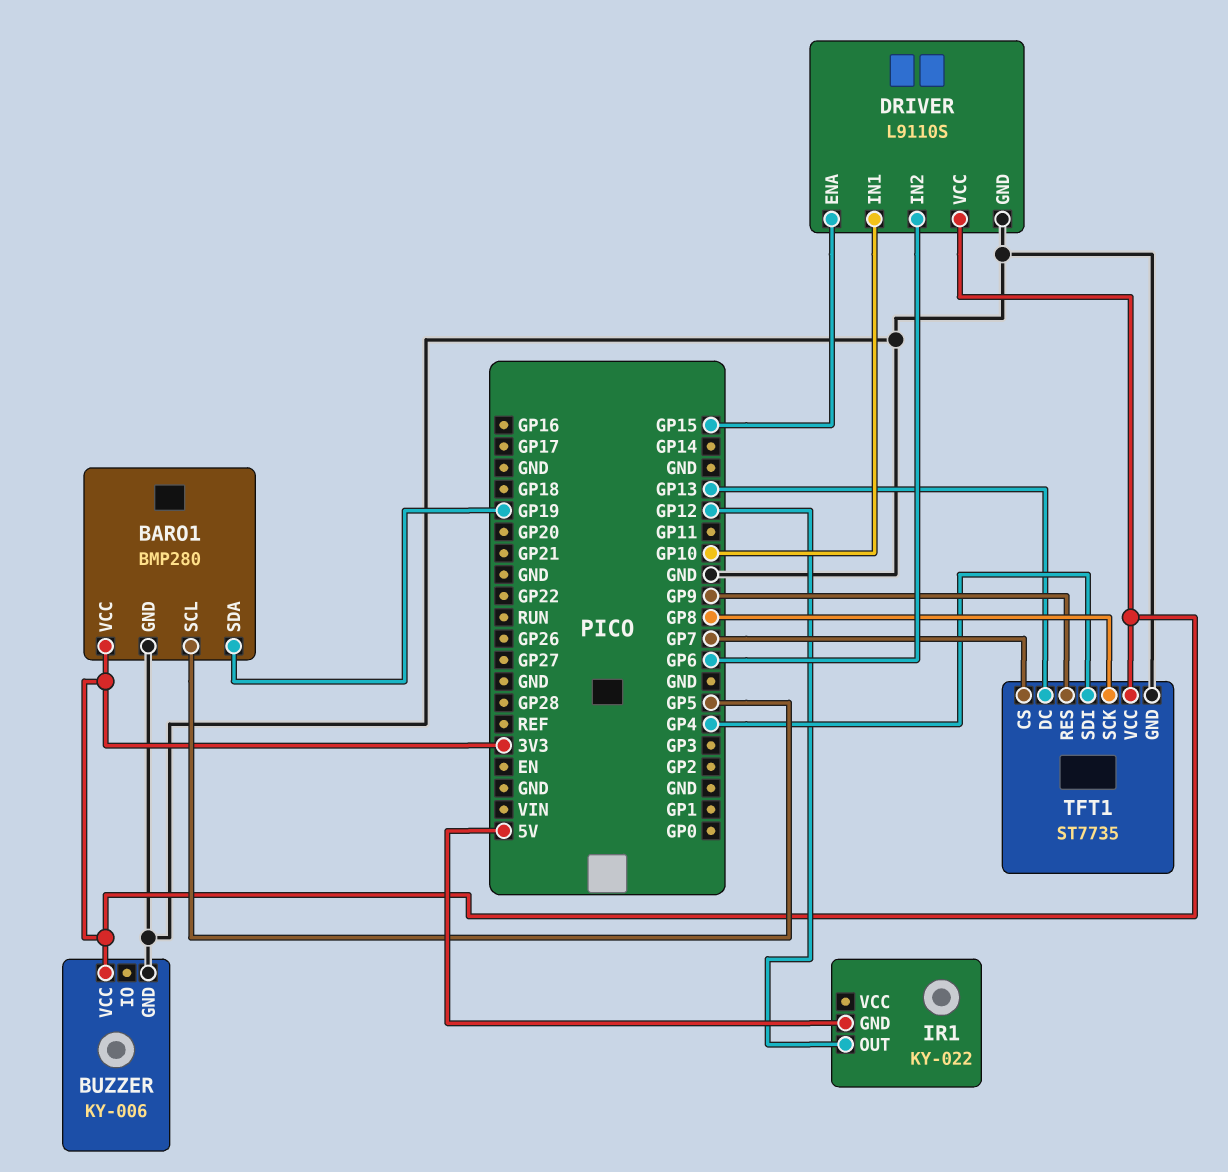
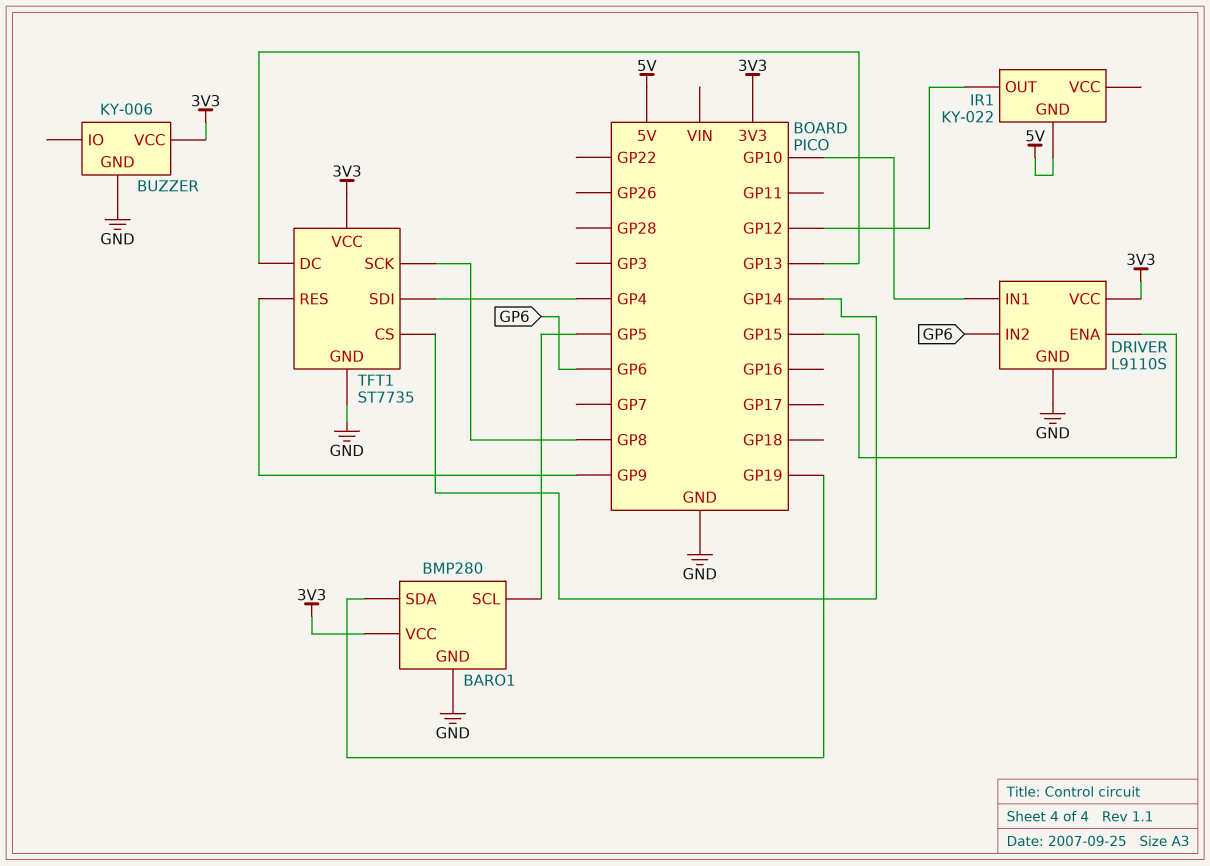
TFT1 pin CS: GP7 -> GP14

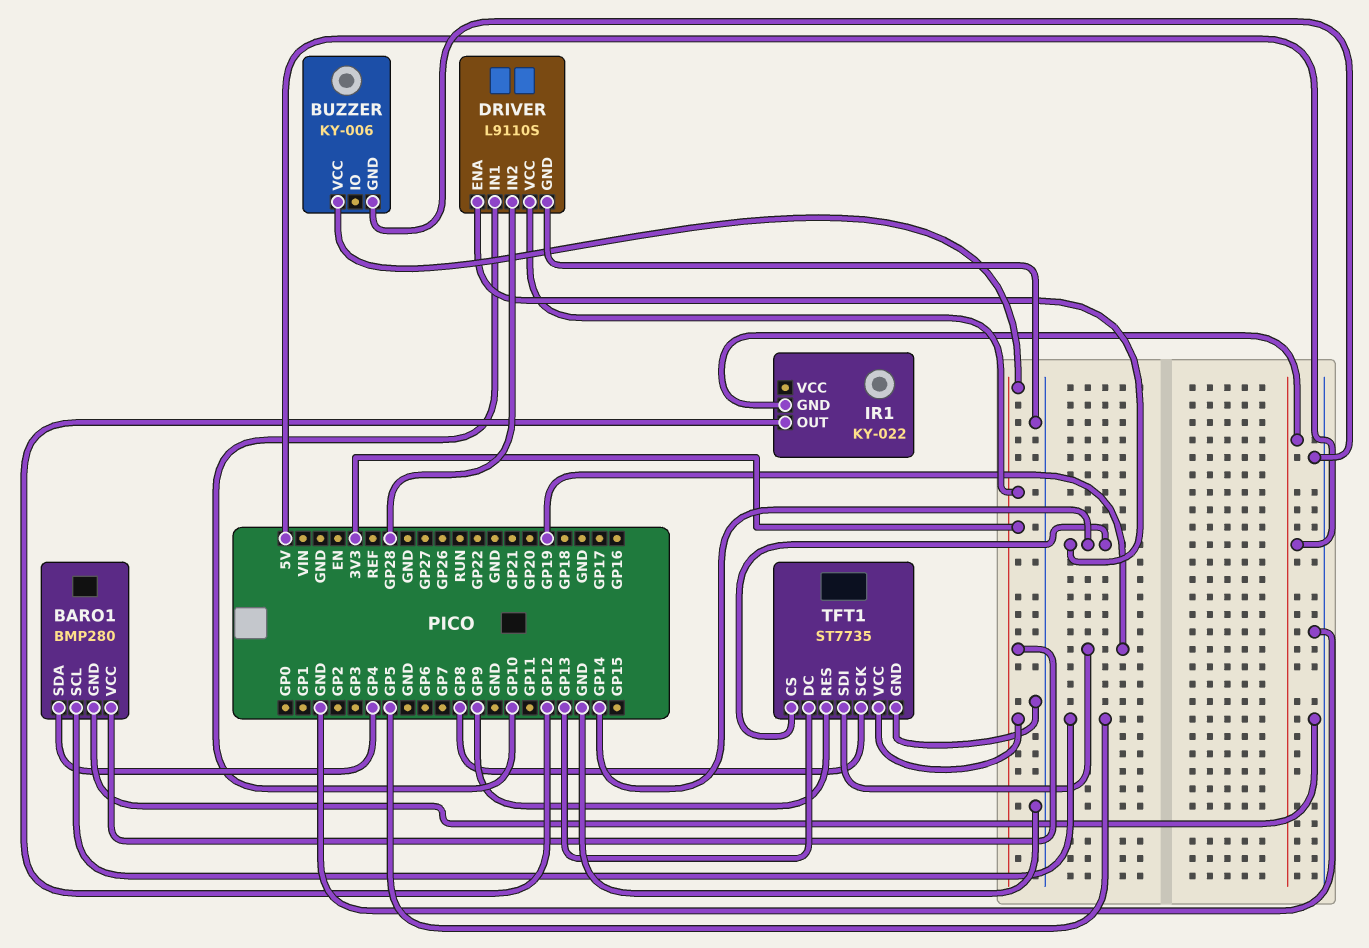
BARO1 pin SDA: GP19 -> GP4
DRIVER pin ENA: GP15 -> GP14
DRIVER pin IN2: GP6 -> GP28
TFT1 pin SDI: GP4 -> GP19

